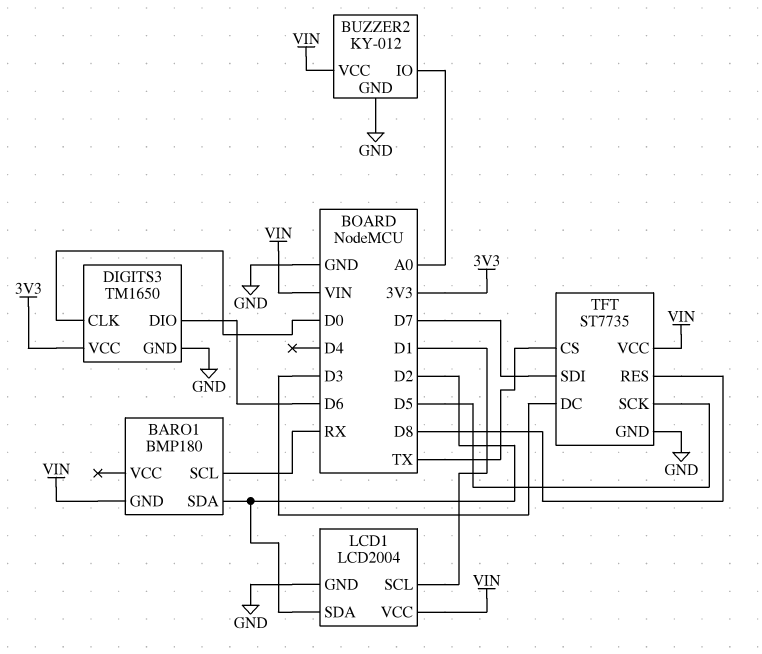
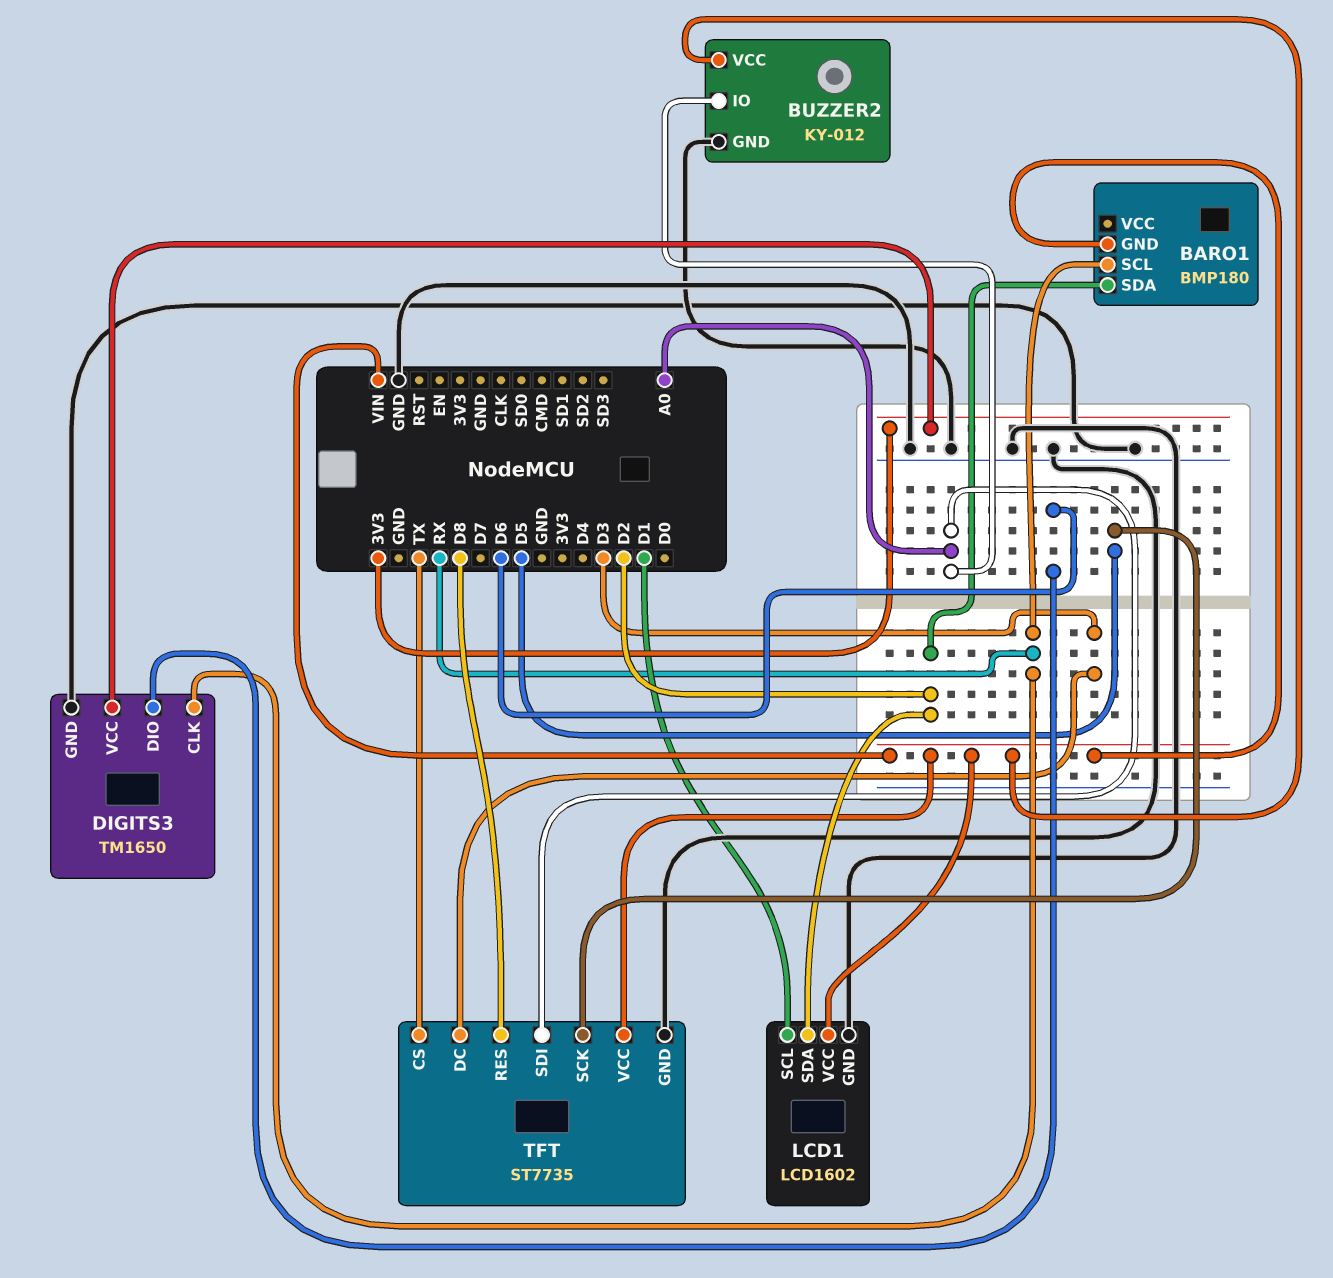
DIGITS3 pin CLK: D0 -> RX
LCD1: LCD2004 -> LCD1602
TFT pin SDI: D7 -> A0

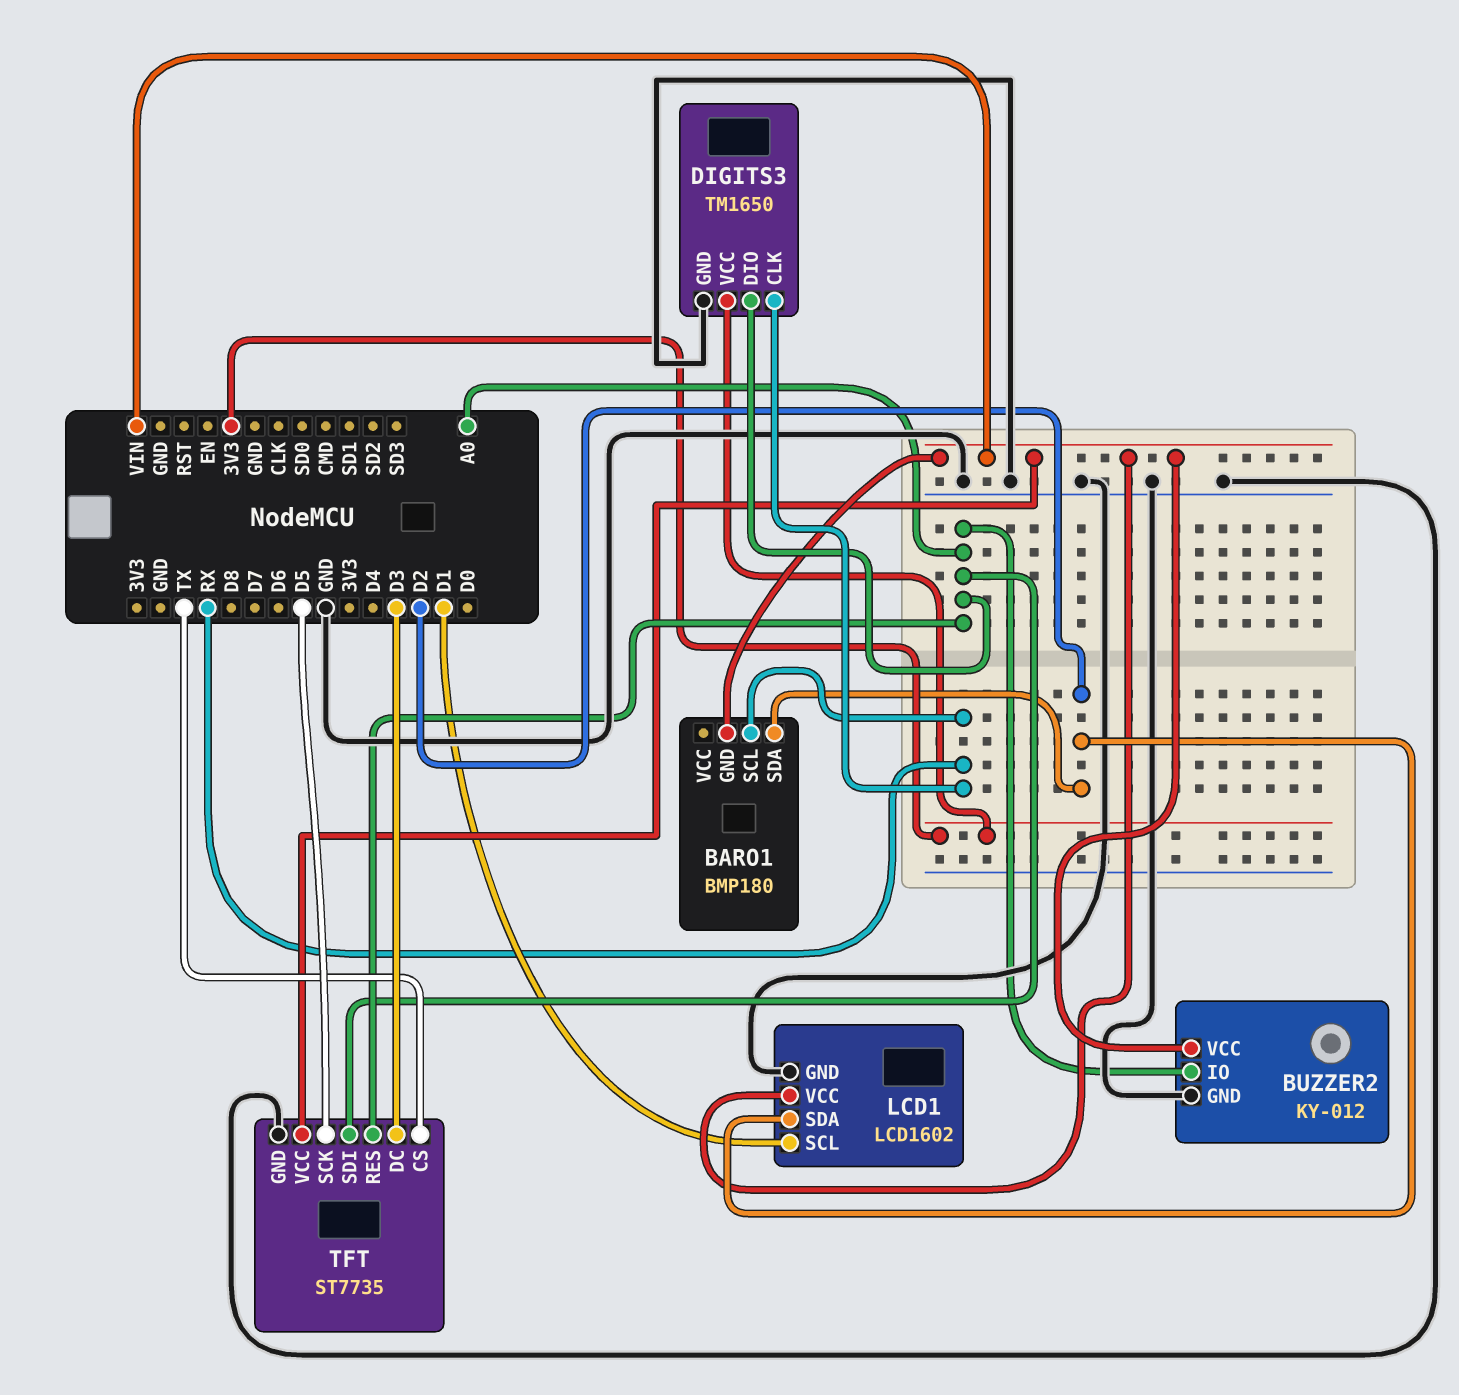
DIGITS3 pin DIO: D6 -> A0
TFT pin RES: D8 -> A0

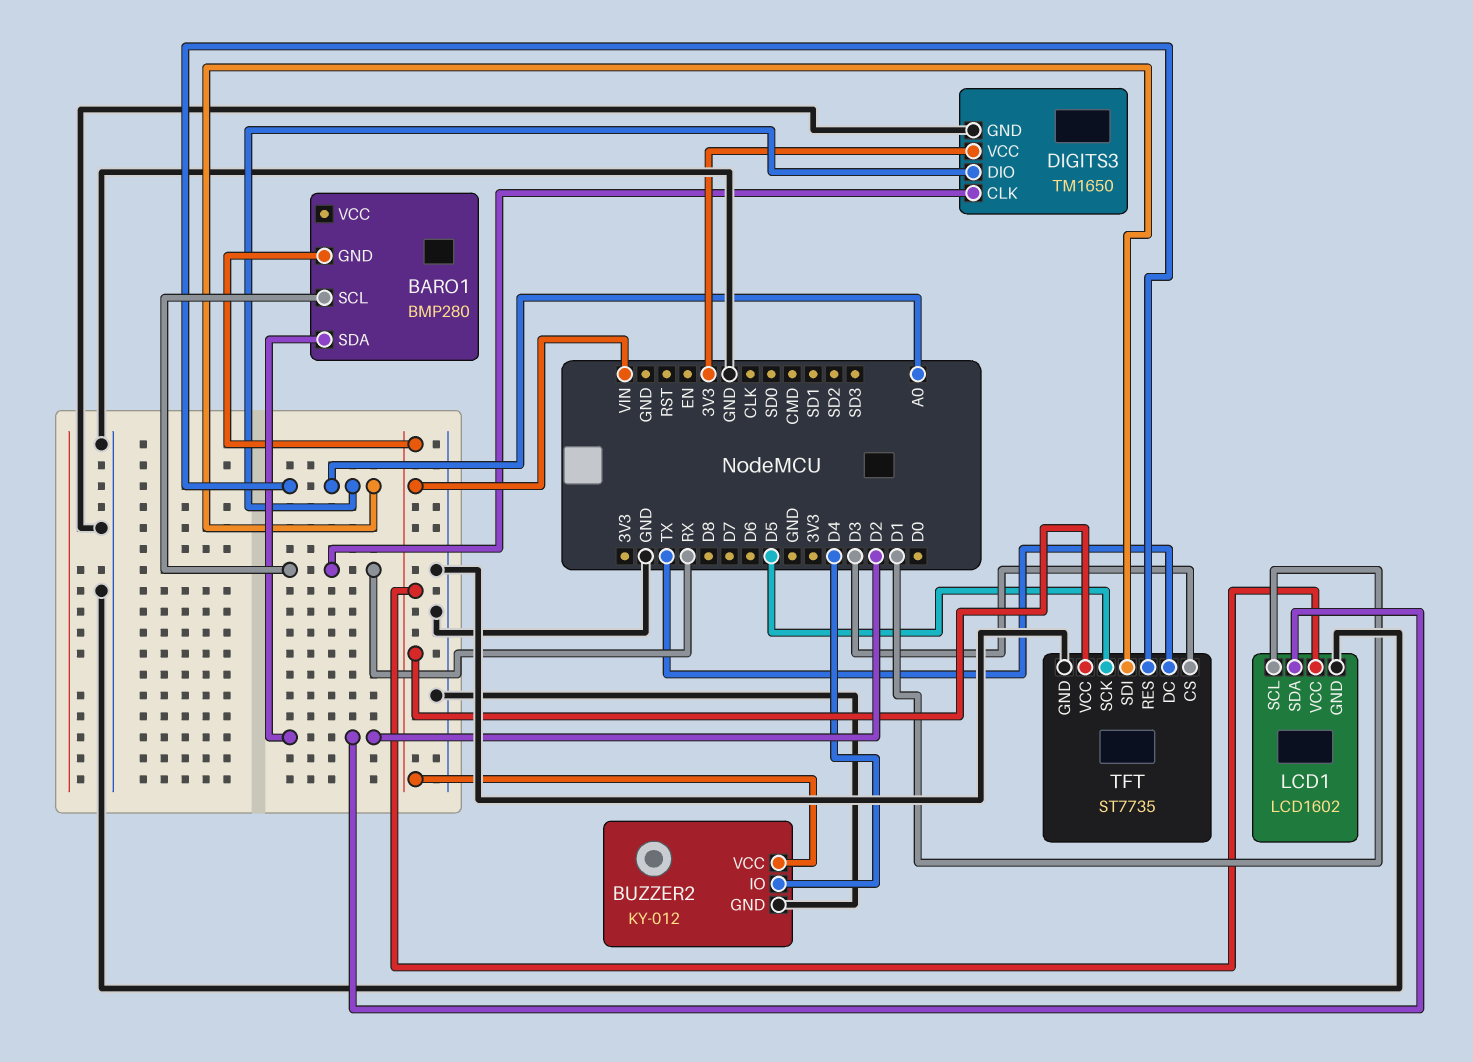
BARO1: BMP180 -> BMP280
BUZZER2 pin IO: A0 -> D4
TFT pin CS: TX -> D3
TFT pin DC: D3 -> TX

